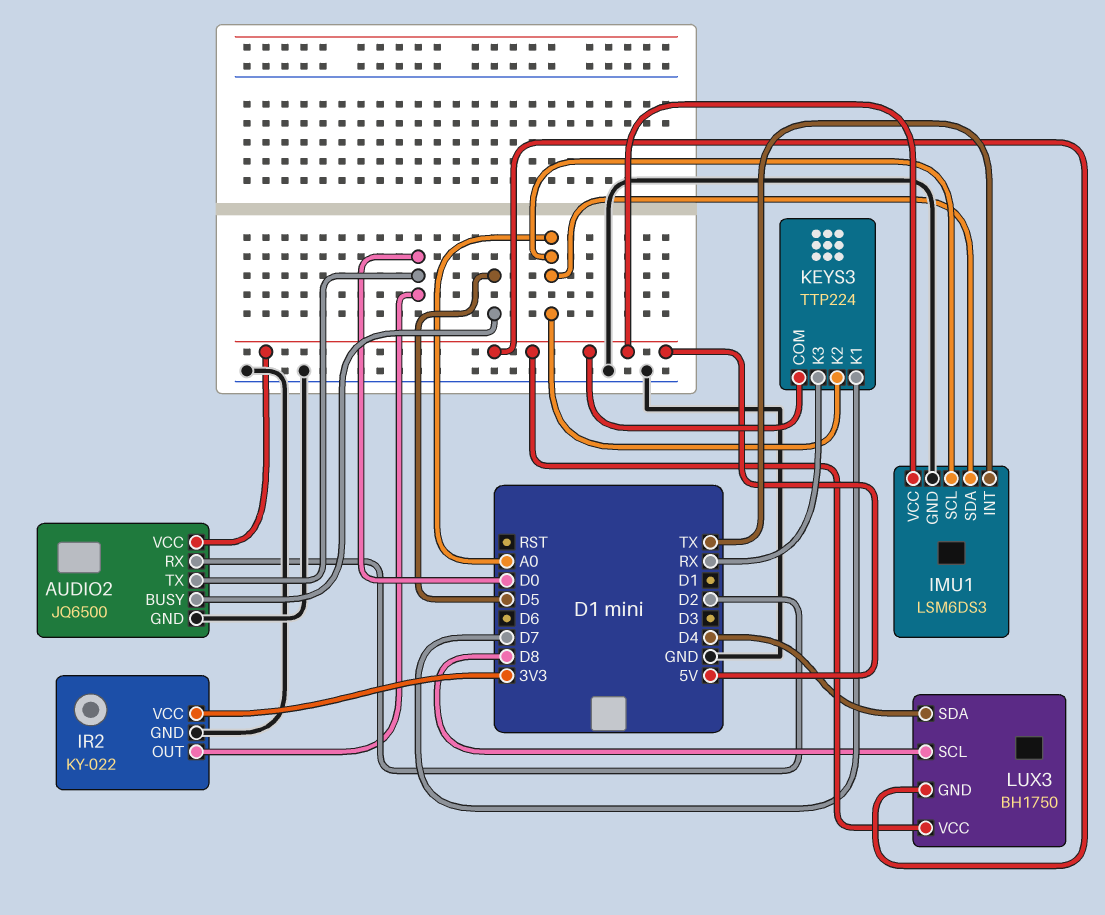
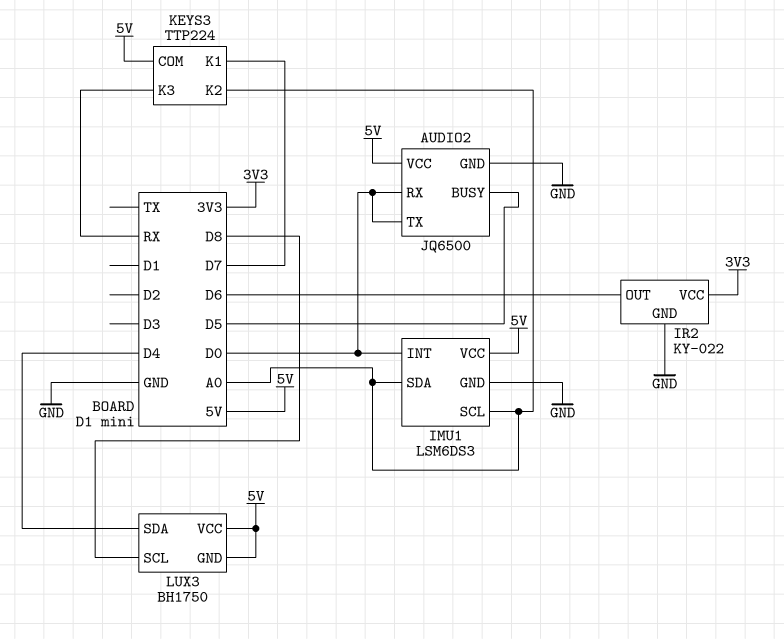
AUDIO2 pin RX: D2 -> D0
IMU1 pin INT: TX -> D0
IR2 pin OUT: D0 -> D6

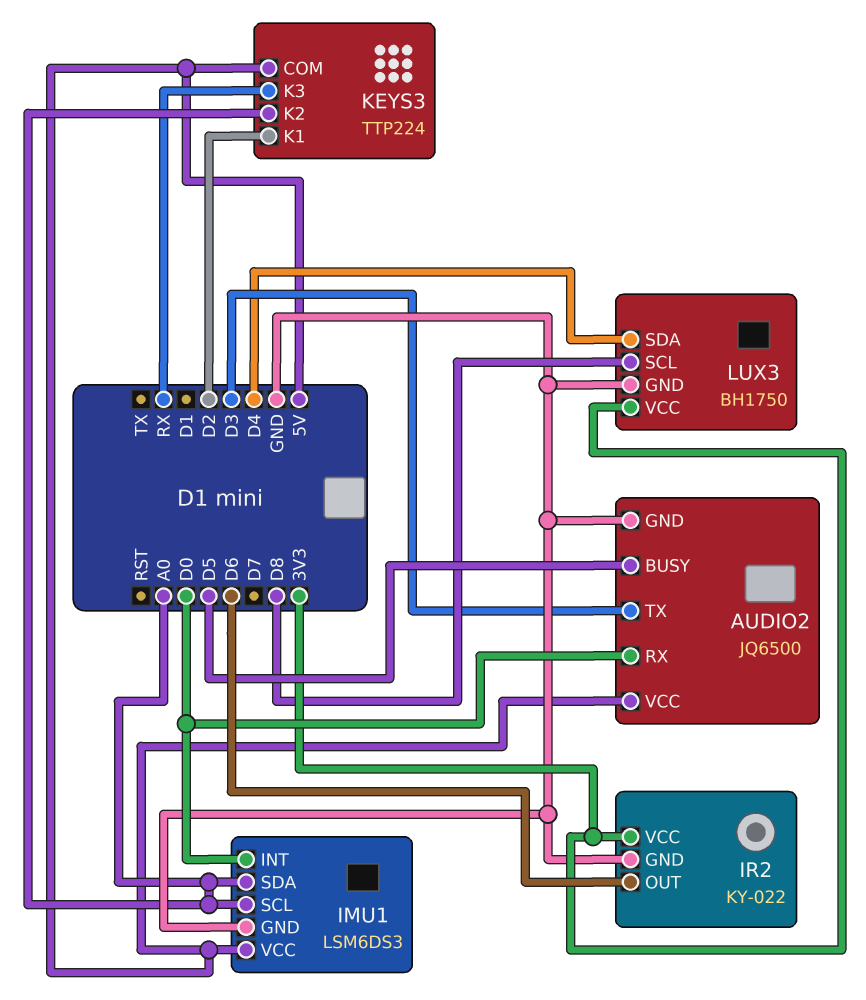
AUDIO2 pin TX: D0 -> D3
KEYS3 pin K1: D7 -> D2
LUX3 pin GND: 5V -> GND
LUX3 pin VCC: 5V -> 3V3

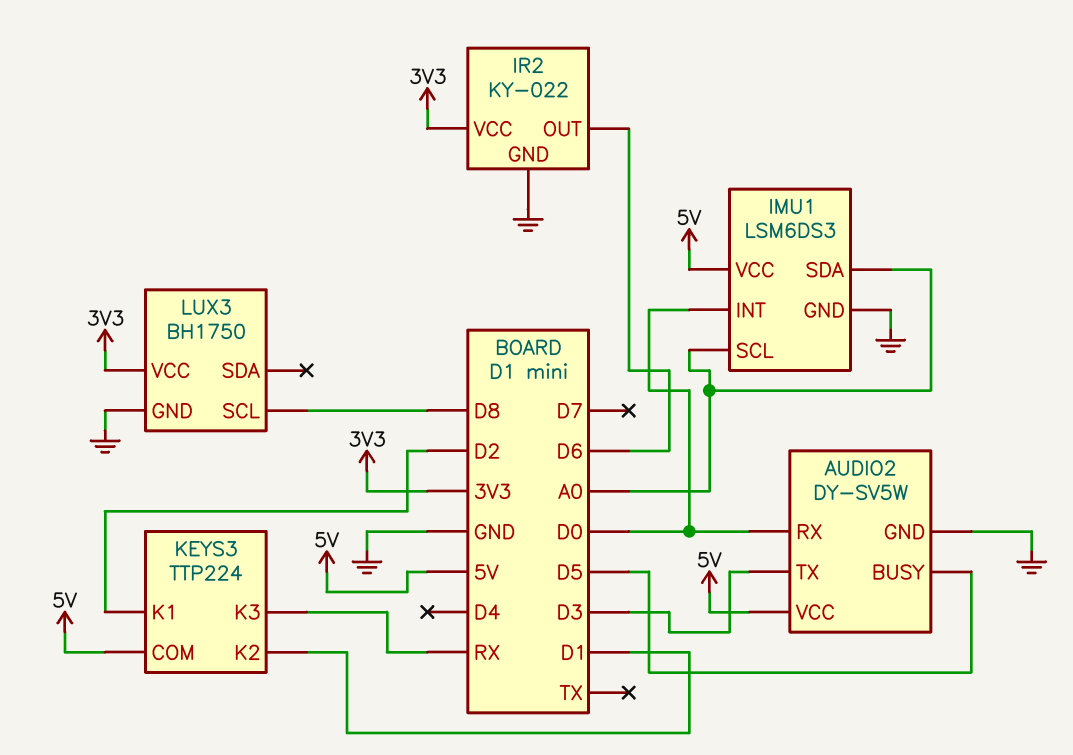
AUDIO2: JQ6500 -> DY-SV5W
KEYS3 pin K2: A0 -> D1
LUX3 pin SDA: D4 -> none

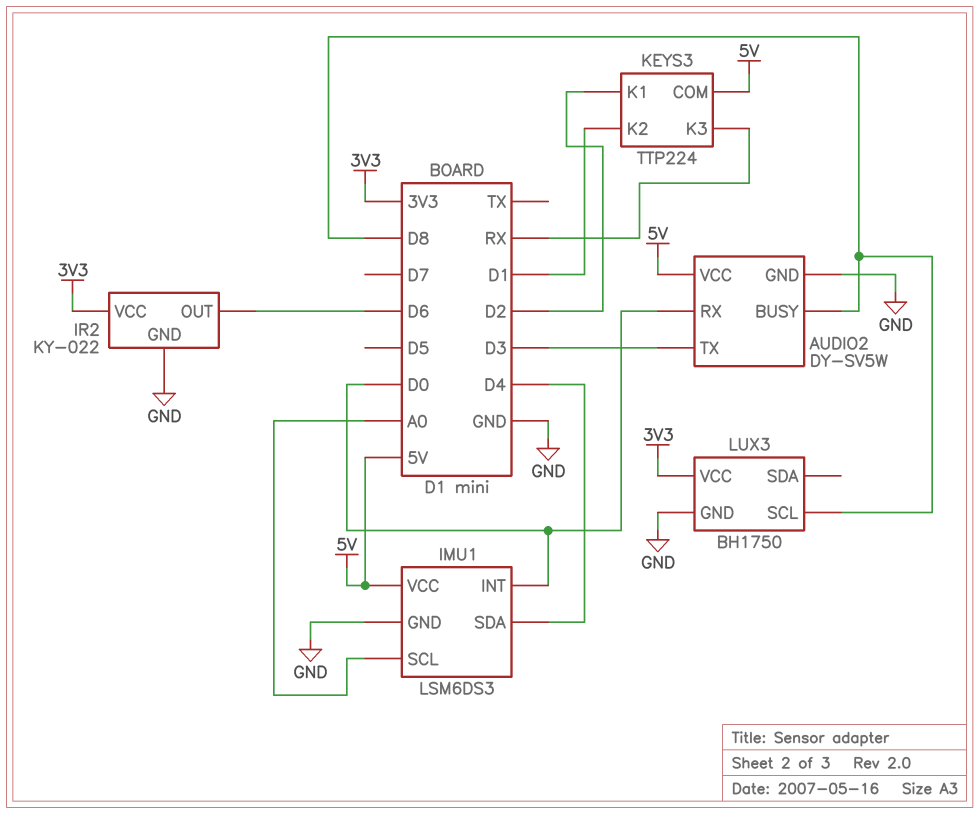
AUDIO2 pin BUSY: D5 -> D8
IMU1 pin SDA: A0 -> D4

